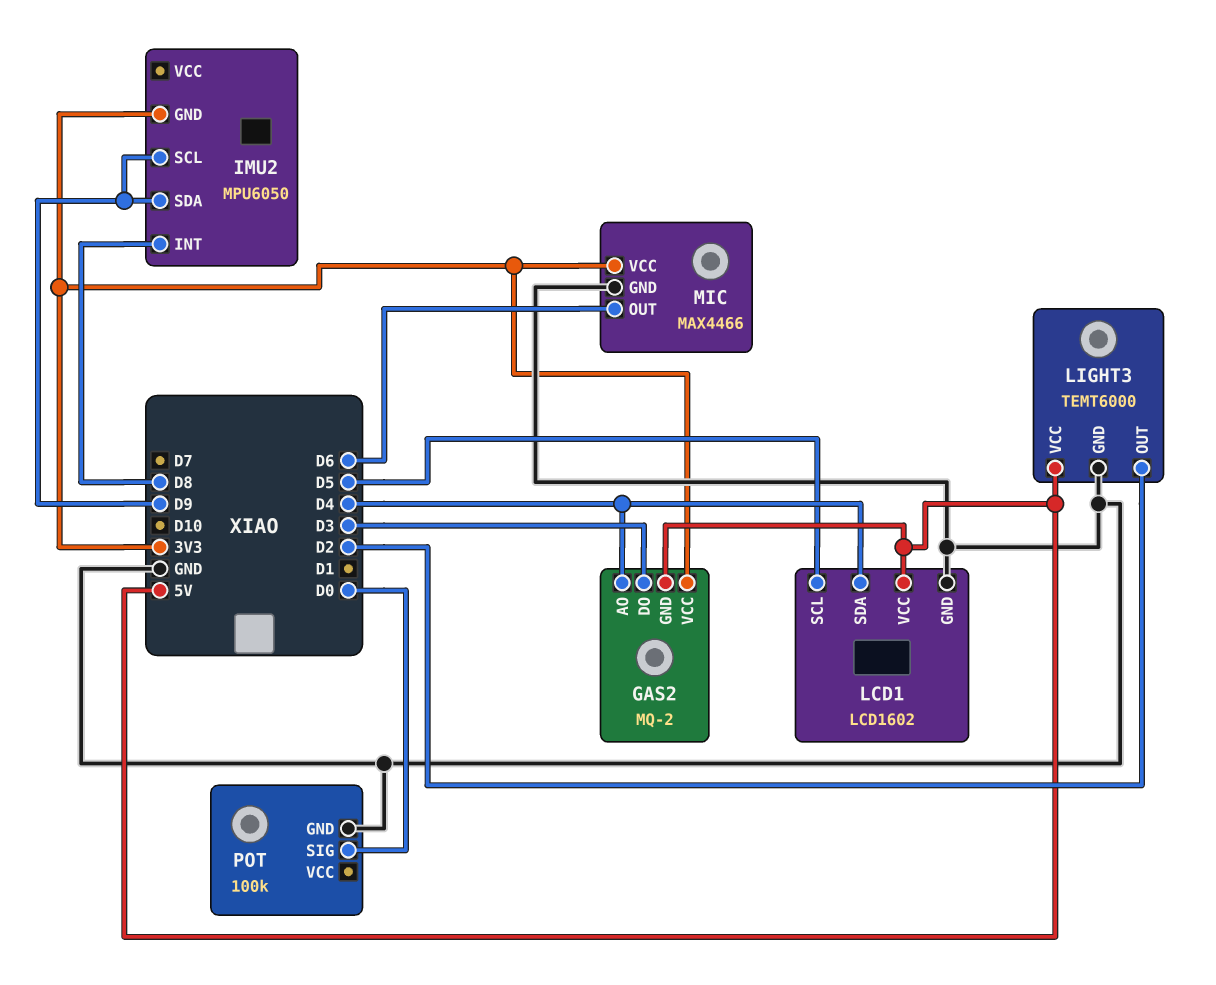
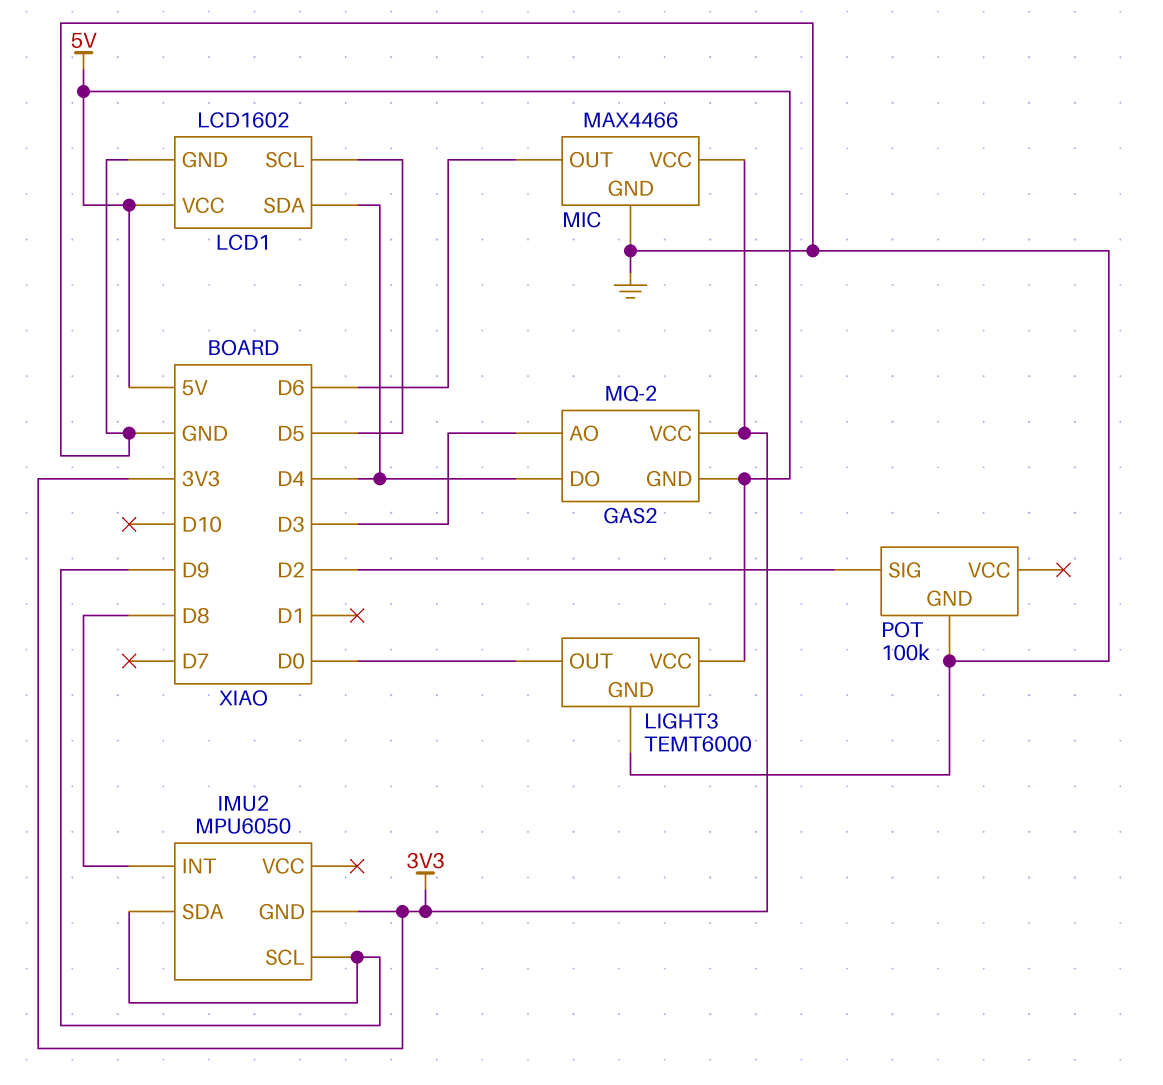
GAS2 pin AO: D4 -> D3
GAS2 pin DO: D3 -> D4
LIGHT3 pin OUT: D2 -> D0
POT pin SIG: D0 -> D2

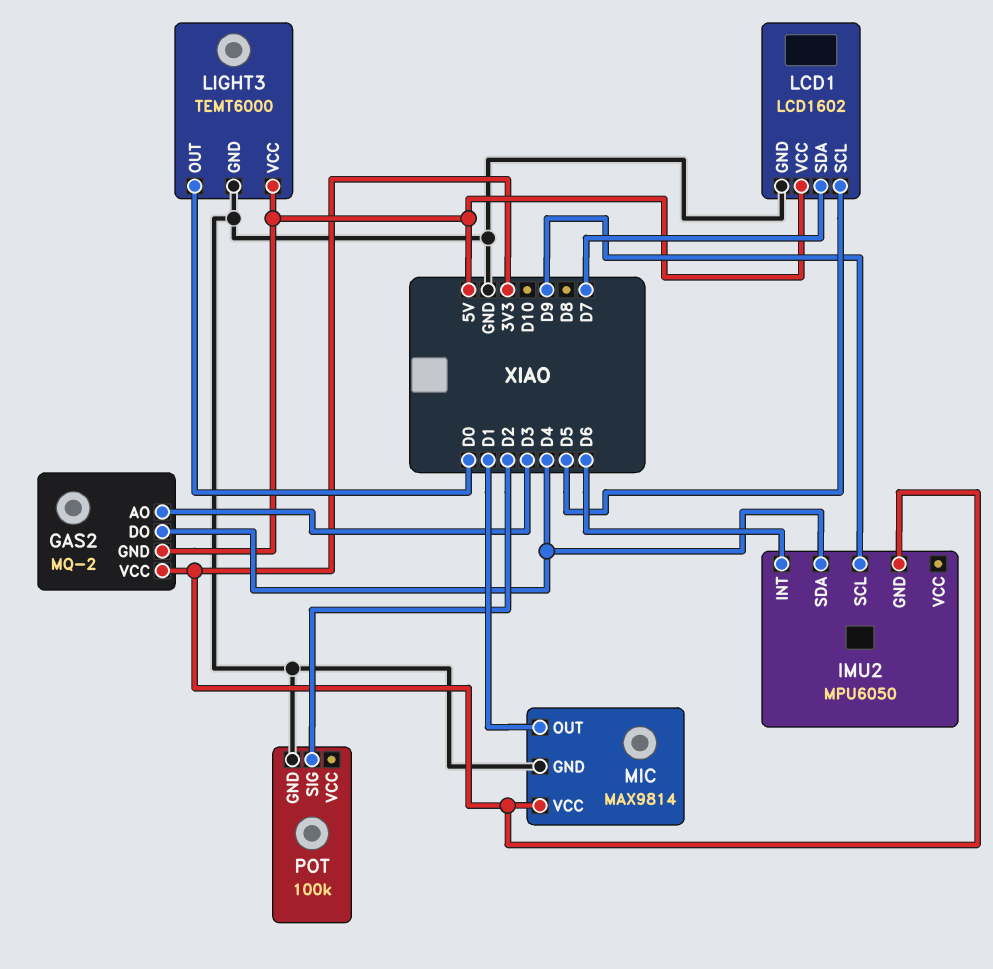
IMU2 pin INT: D8 -> D6
IMU2 pin SDA: D9 -> D4
LCD1 pin SDA: D4 -> D7
MIC: MAX4466 -> MAX9814
MIC pin OUT: D6 -> D1

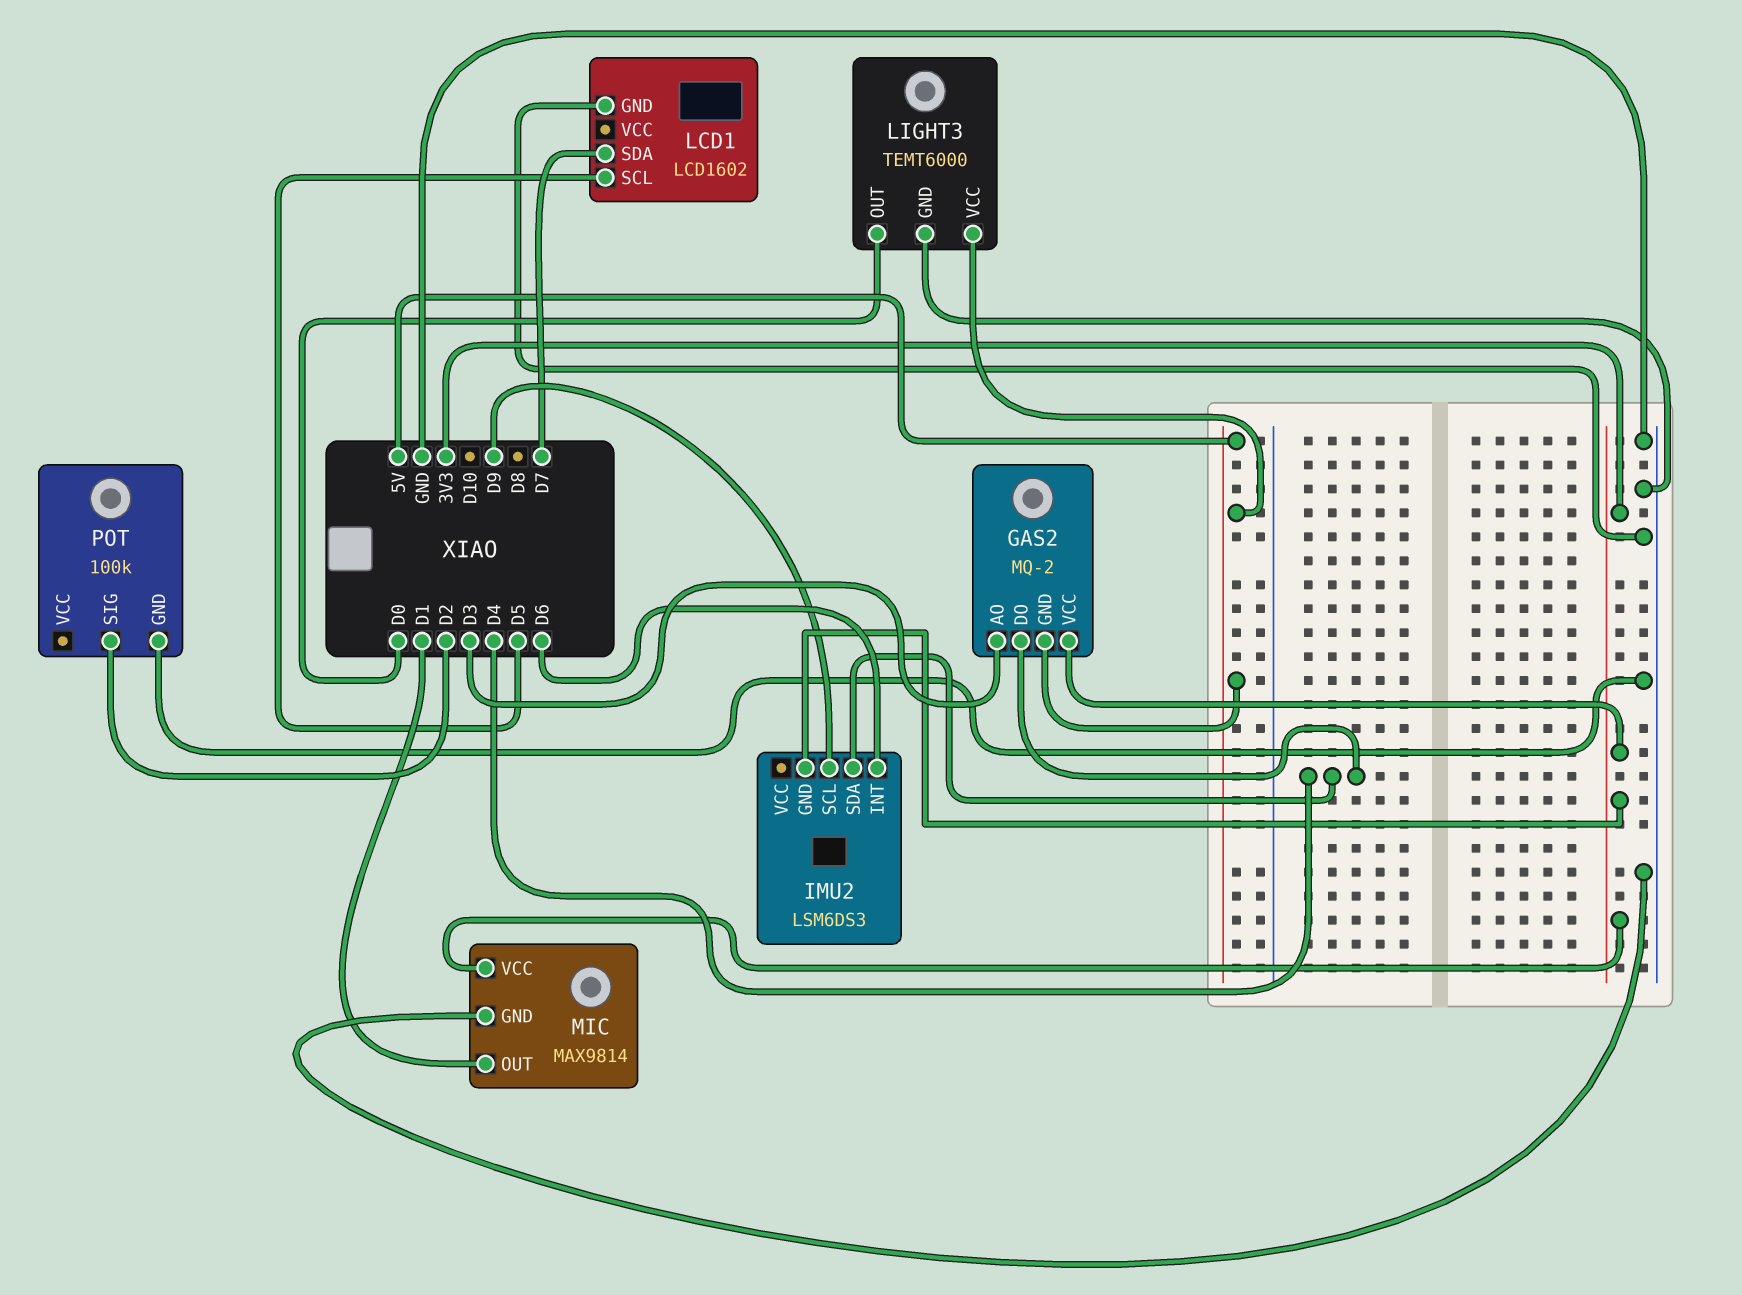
IMU2: MPU6050 -> LSM6DS3
LCD1 pin VCC: 5V -> none

